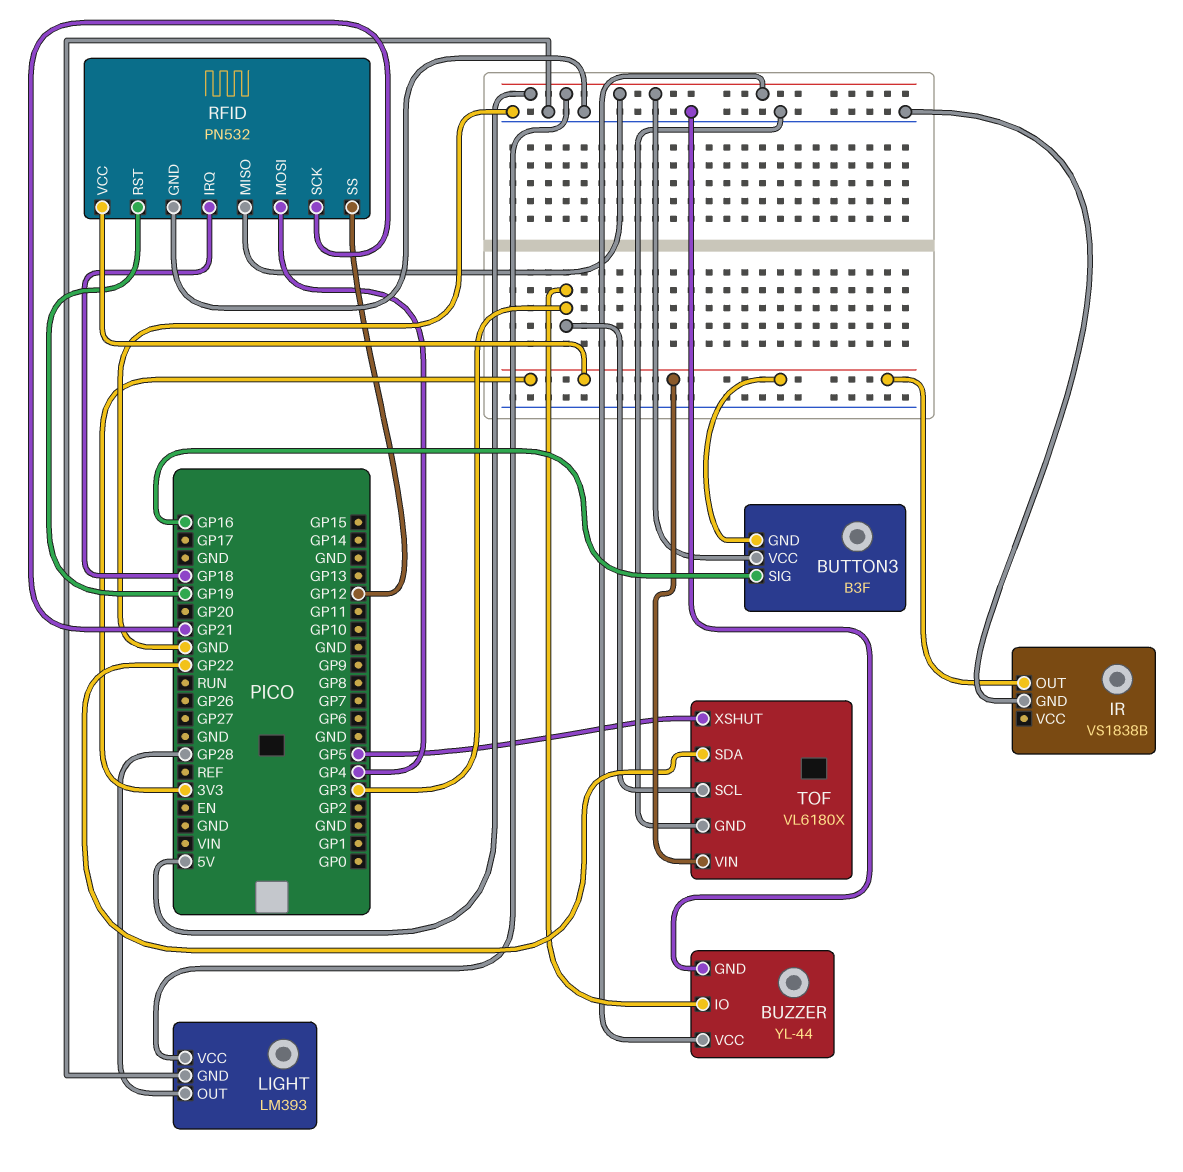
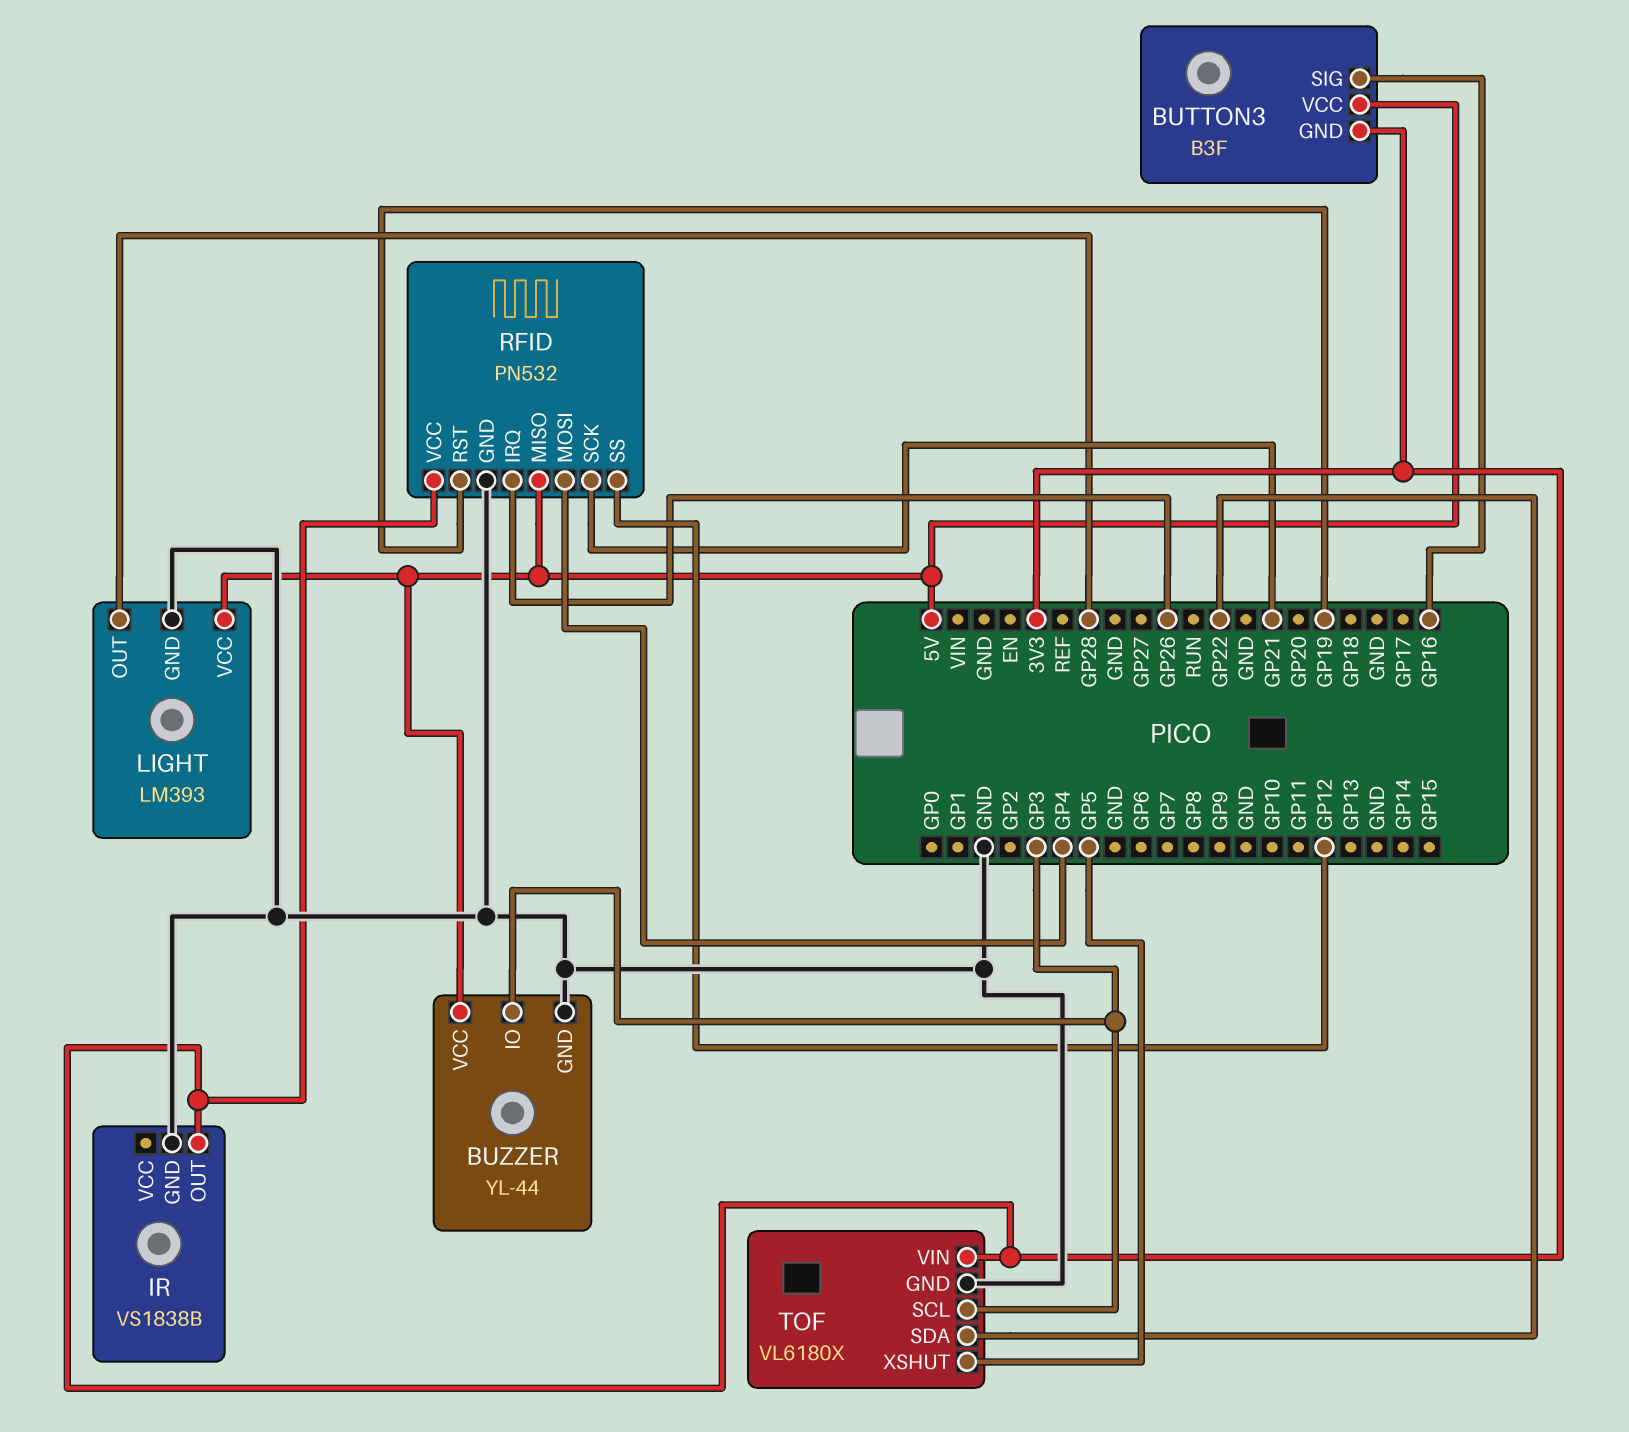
RFID pin IRQ: GP18 -> GP26

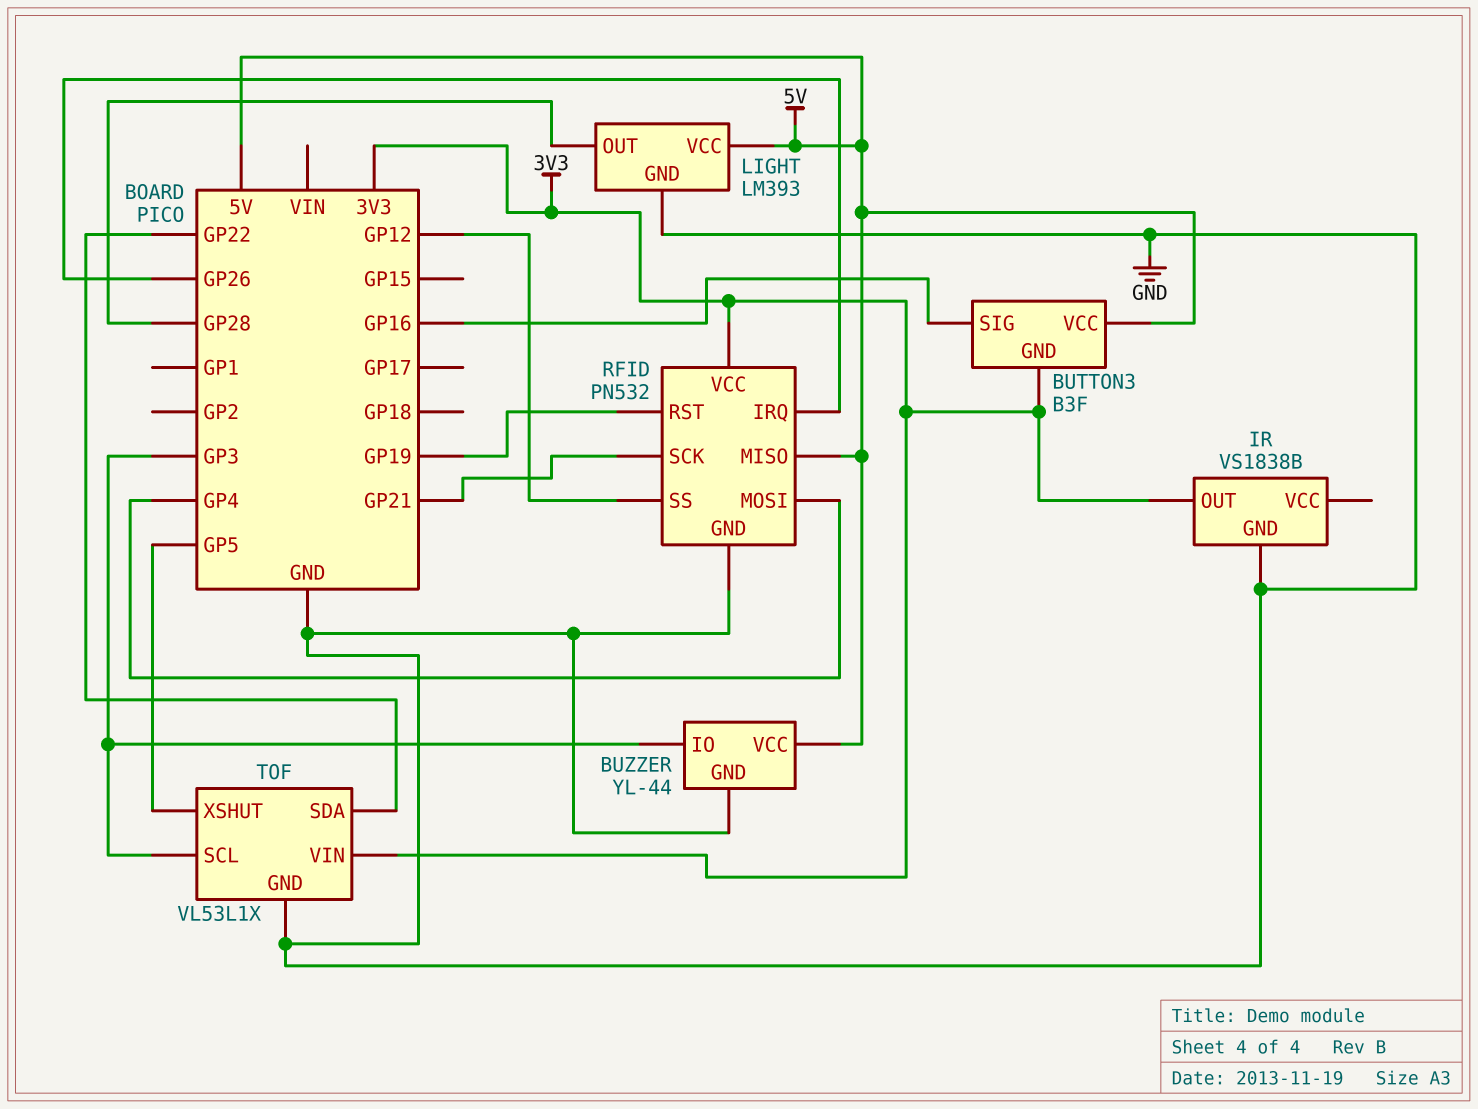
TOF: VL6180X -> VL53L1X

